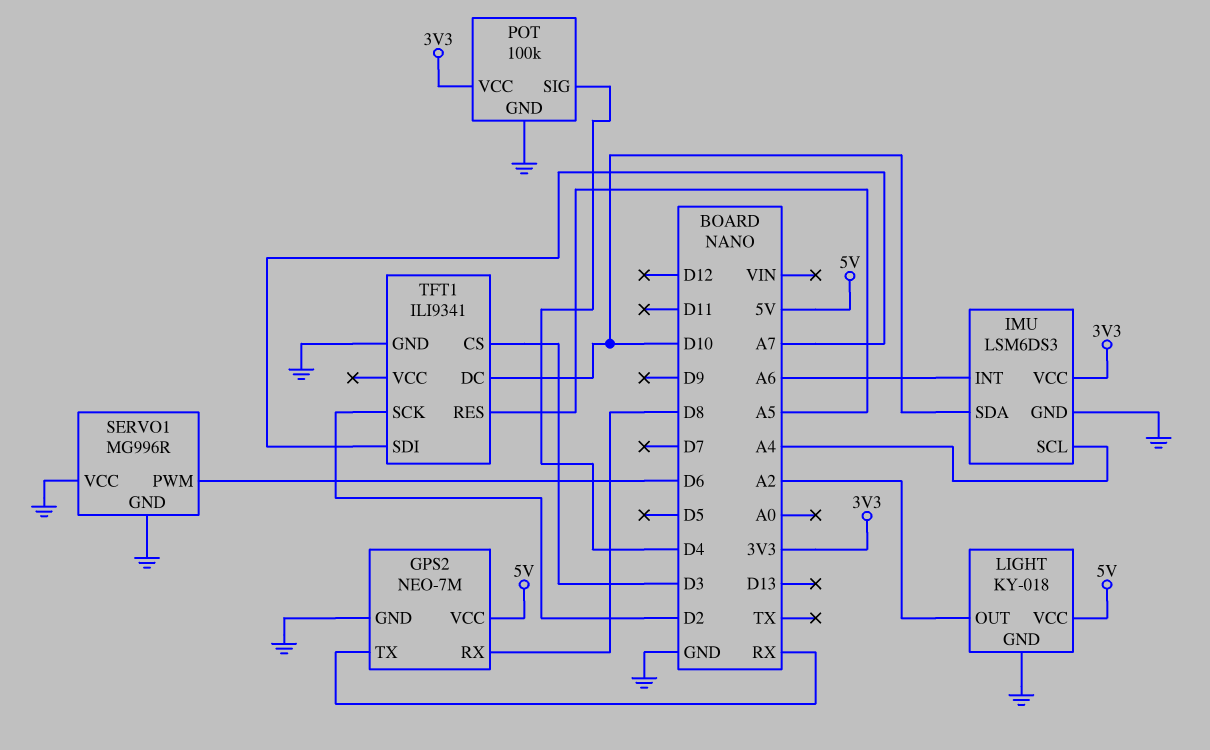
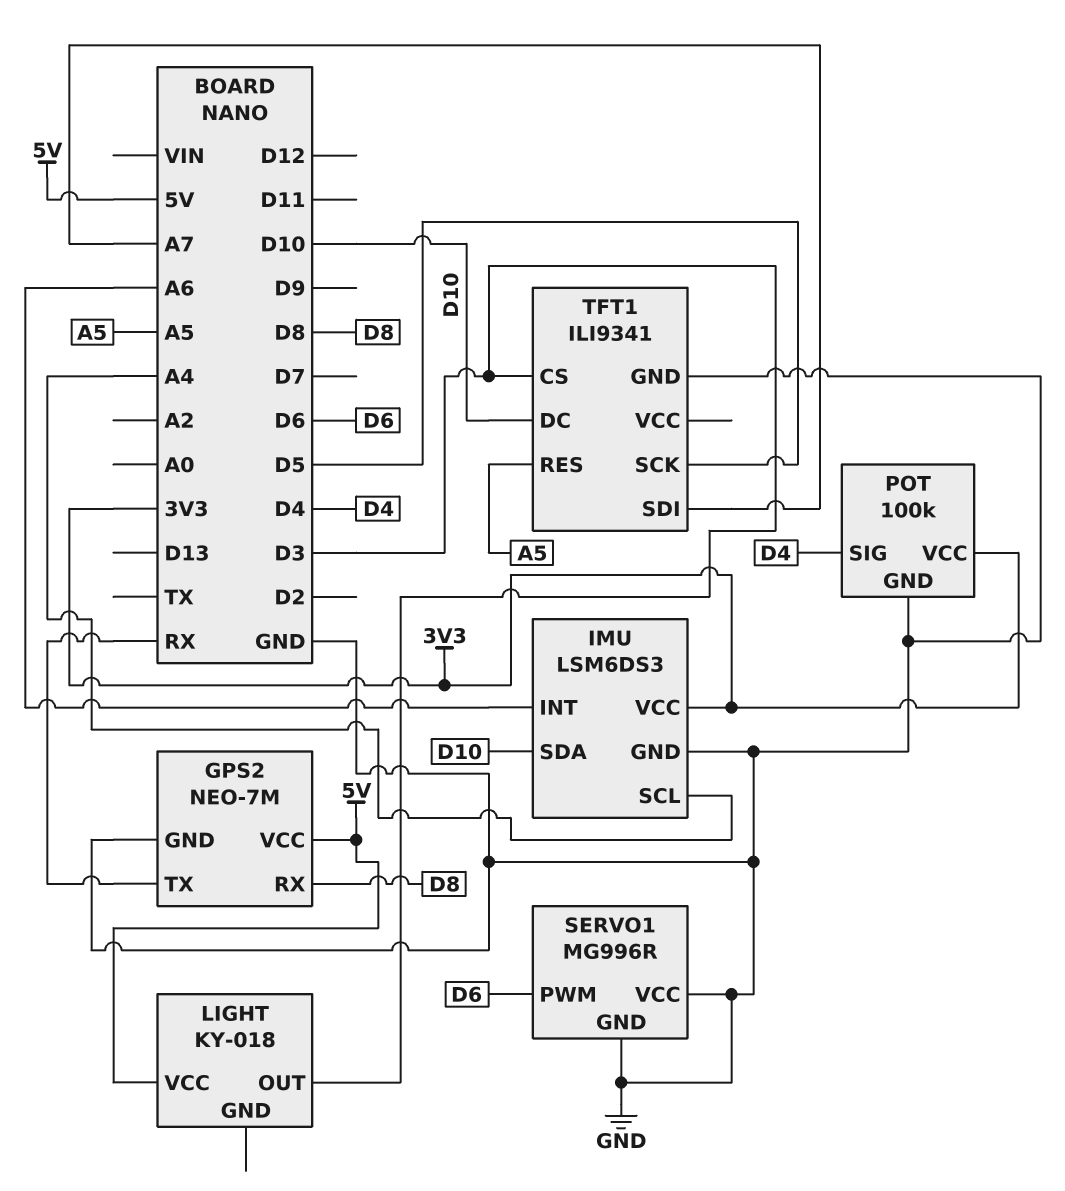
LIGHT pin GND: GND -> none
LIGHT pin OUT: A2 -> D3
TFT1 pin SCK: D2 -> D5

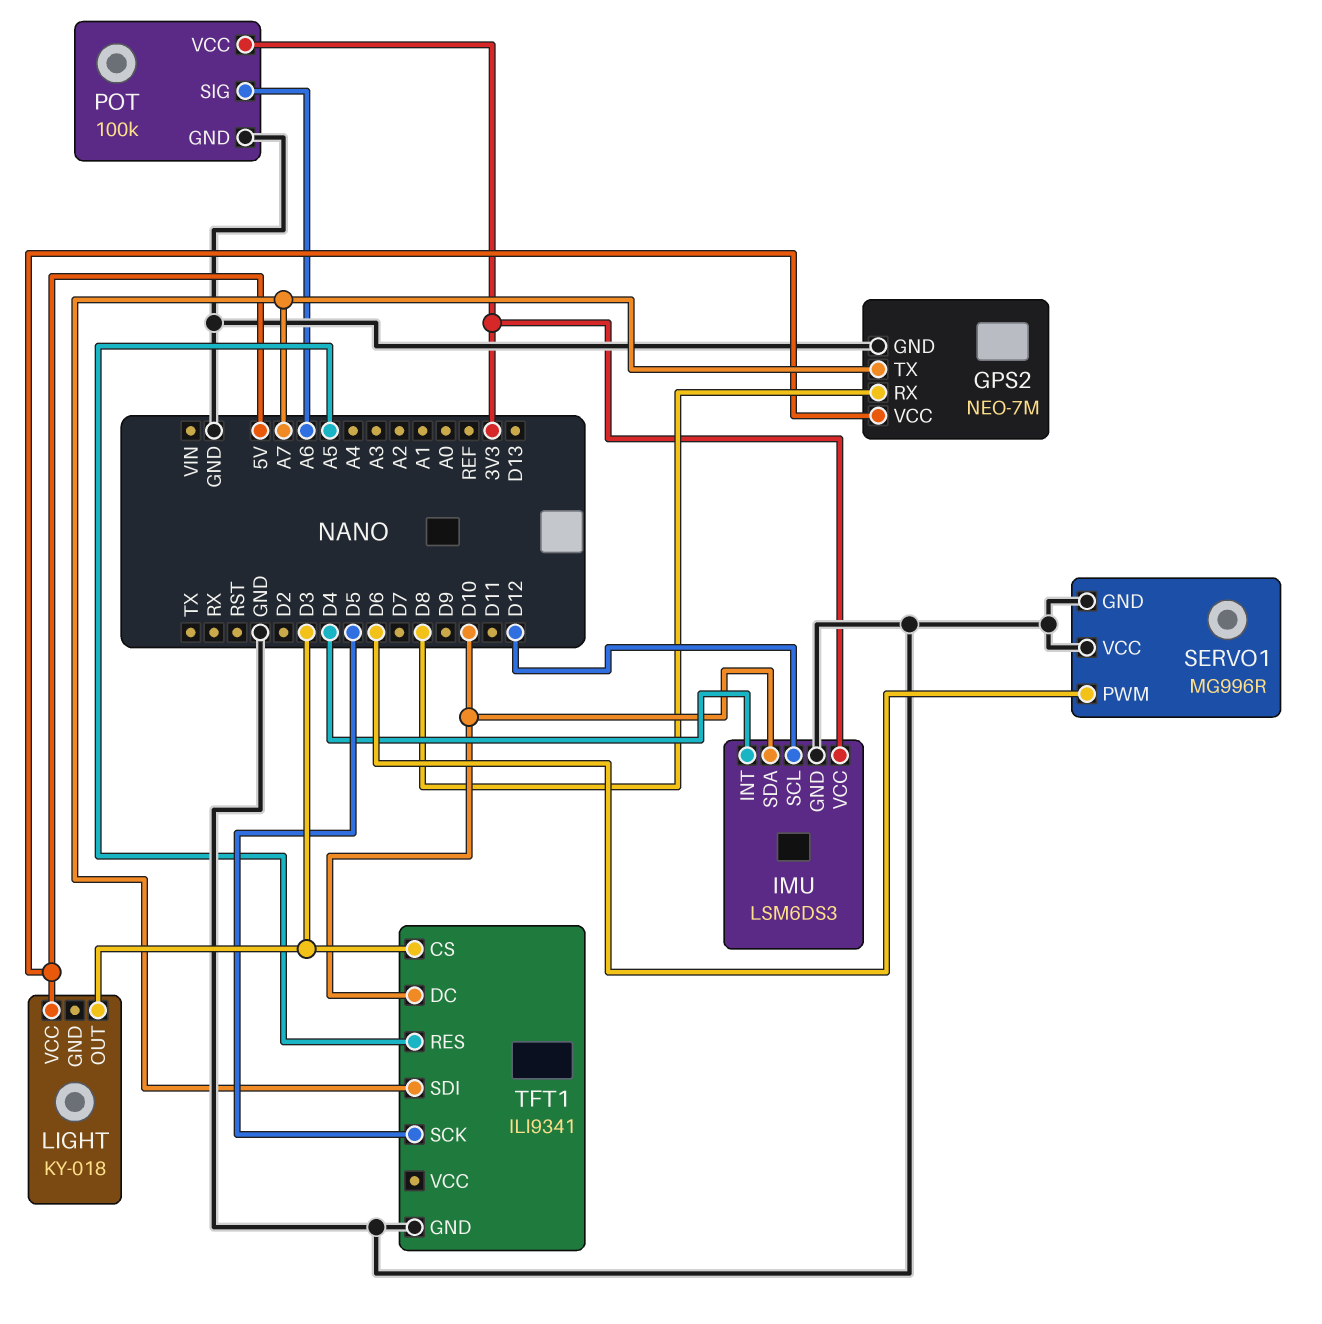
GPS2 pin TX: RX -> A7
IMU pin INT: A6 -> D4
IMU pin SCL: A4 -> D12
POT pin SIG: D4 -> A6

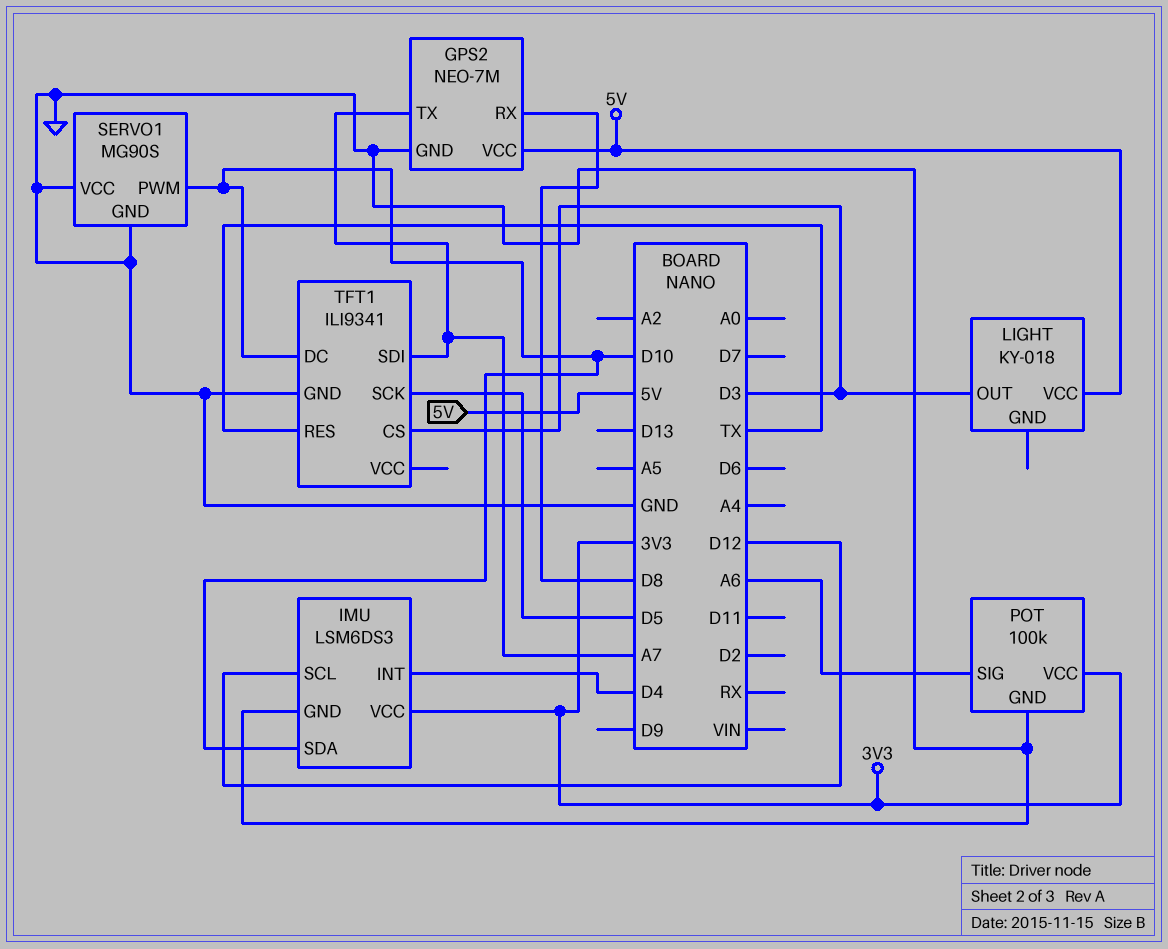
SERVO1: MG996R -> MG90S
SERVO1 pin PWM: D6 -> D10
TFT1 pin RES: A5 -> TX

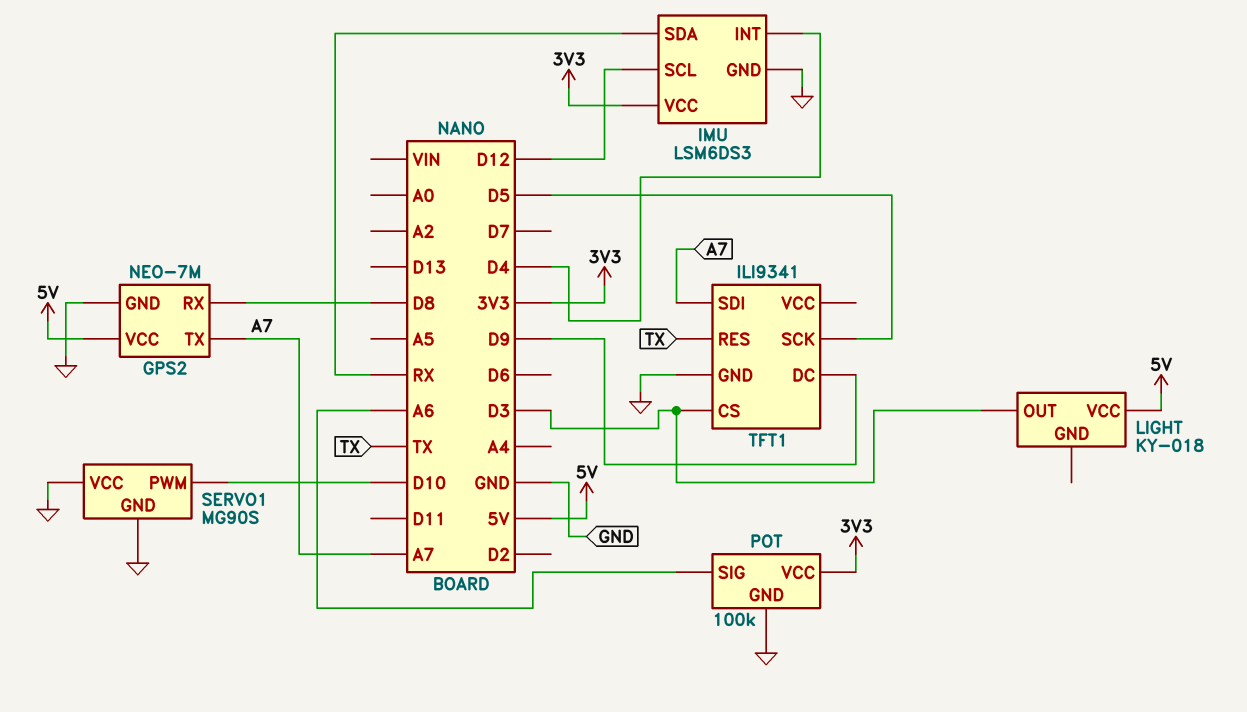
IMU pin SDA: D10 -> RX
TFT1 pin DC: D10 -> D9

